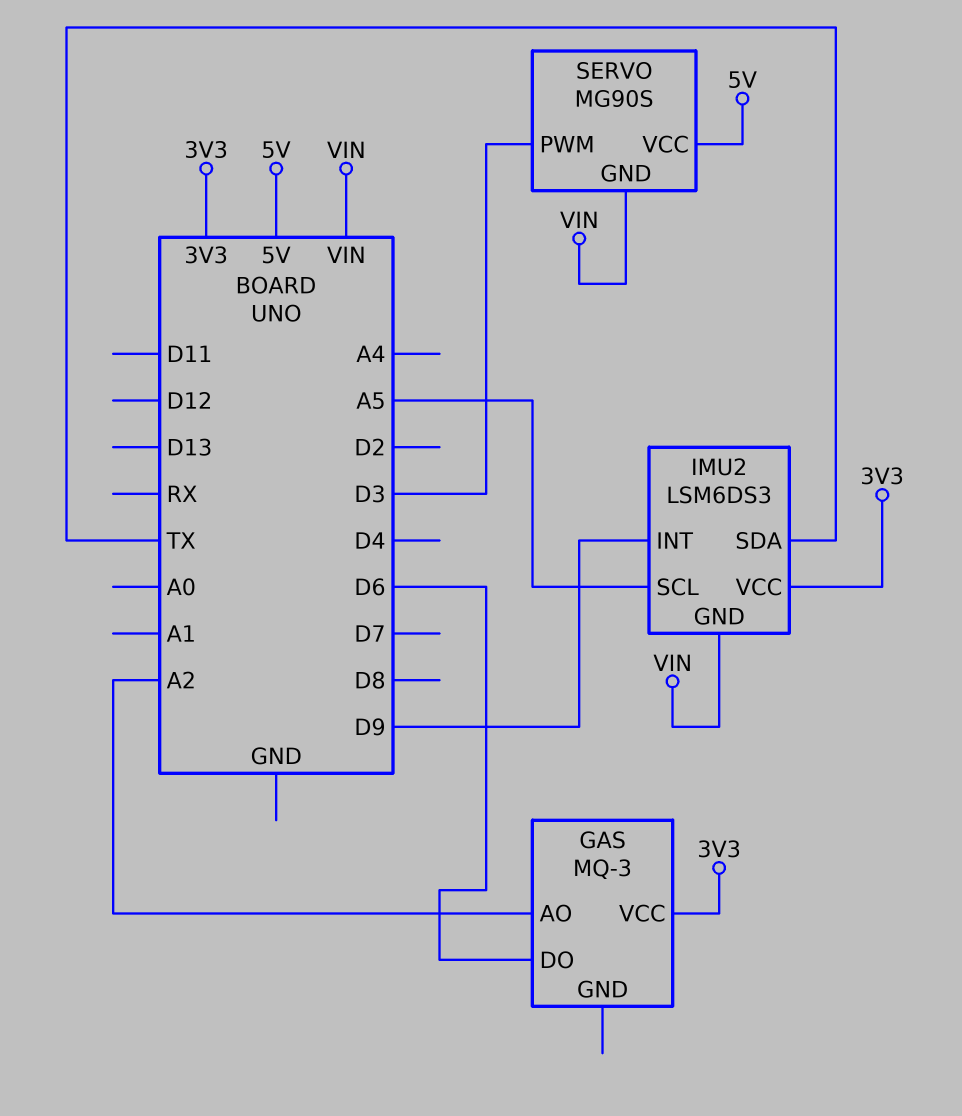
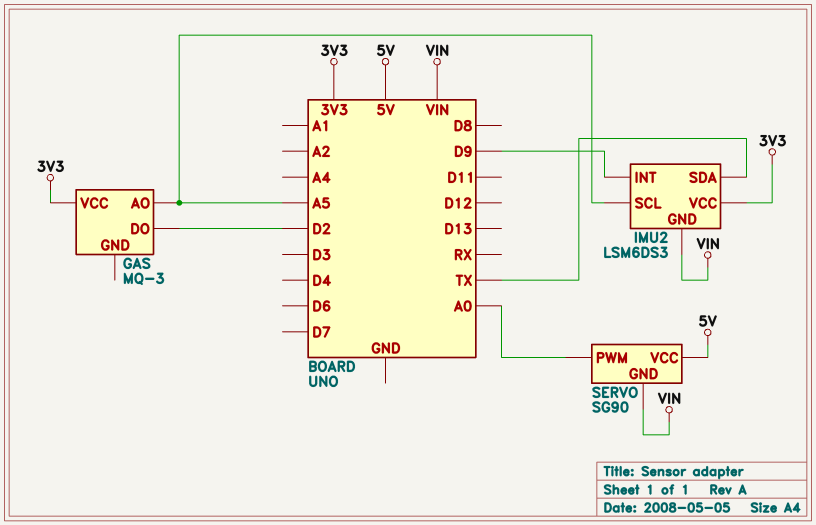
GAS pin AO: A2 -> A5
GAS pin DO: D6 -> D2
SERVO: MG90S -> SG90
SERVO pin PWM: D3 -> A0

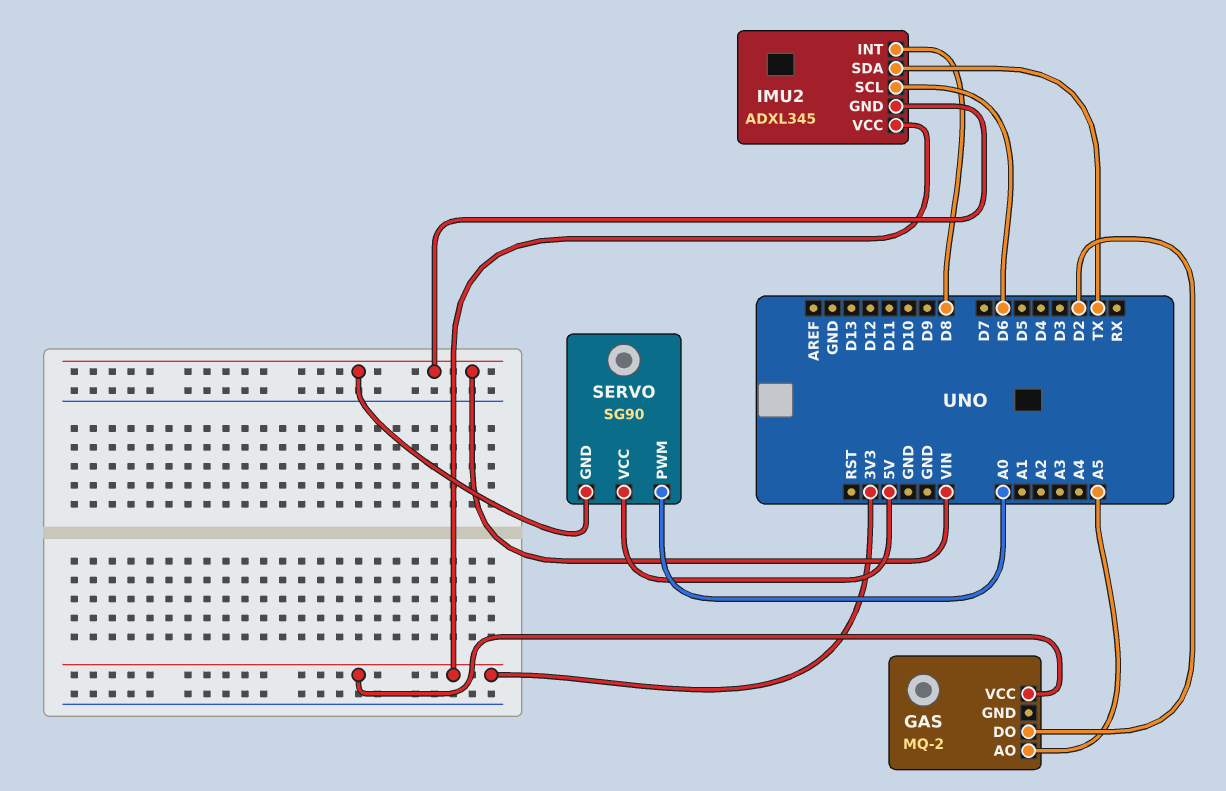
GAS: MQ-3 -> MQ-2
IMU2: LSM6DS3 -> ADXL345
IMU2 pin INT: D9 -> D8
IMU2 pin SCL: A5 -> D6

